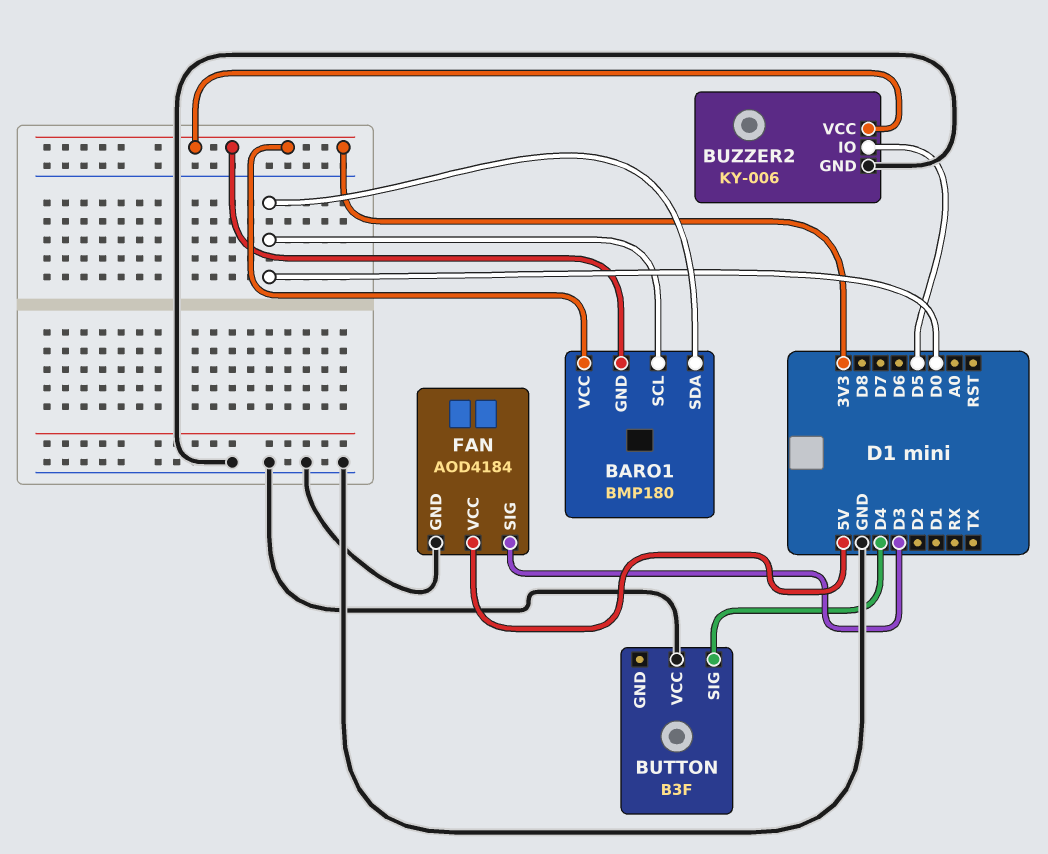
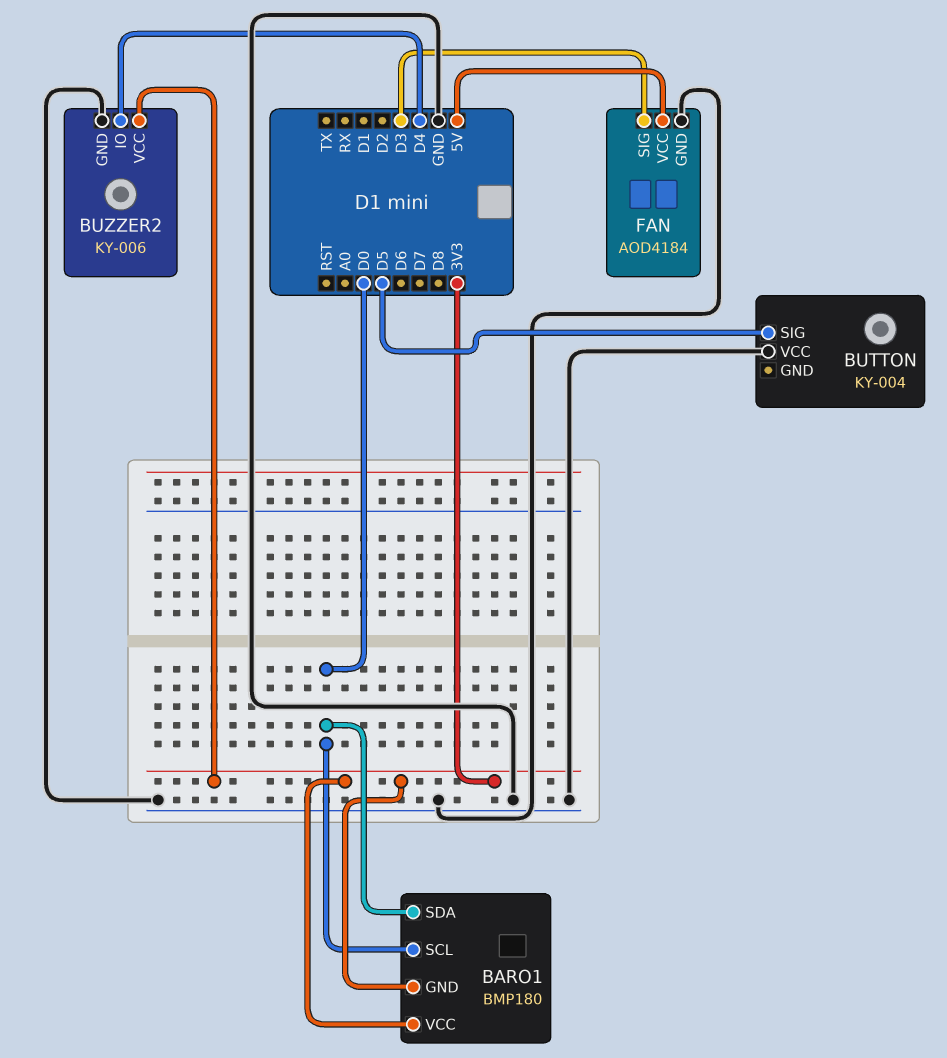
BUTTON: B3F -> KY-004
BUTTON pin SIG: D4 -> D5
BUZZER2 pin IO: D5 -> D4

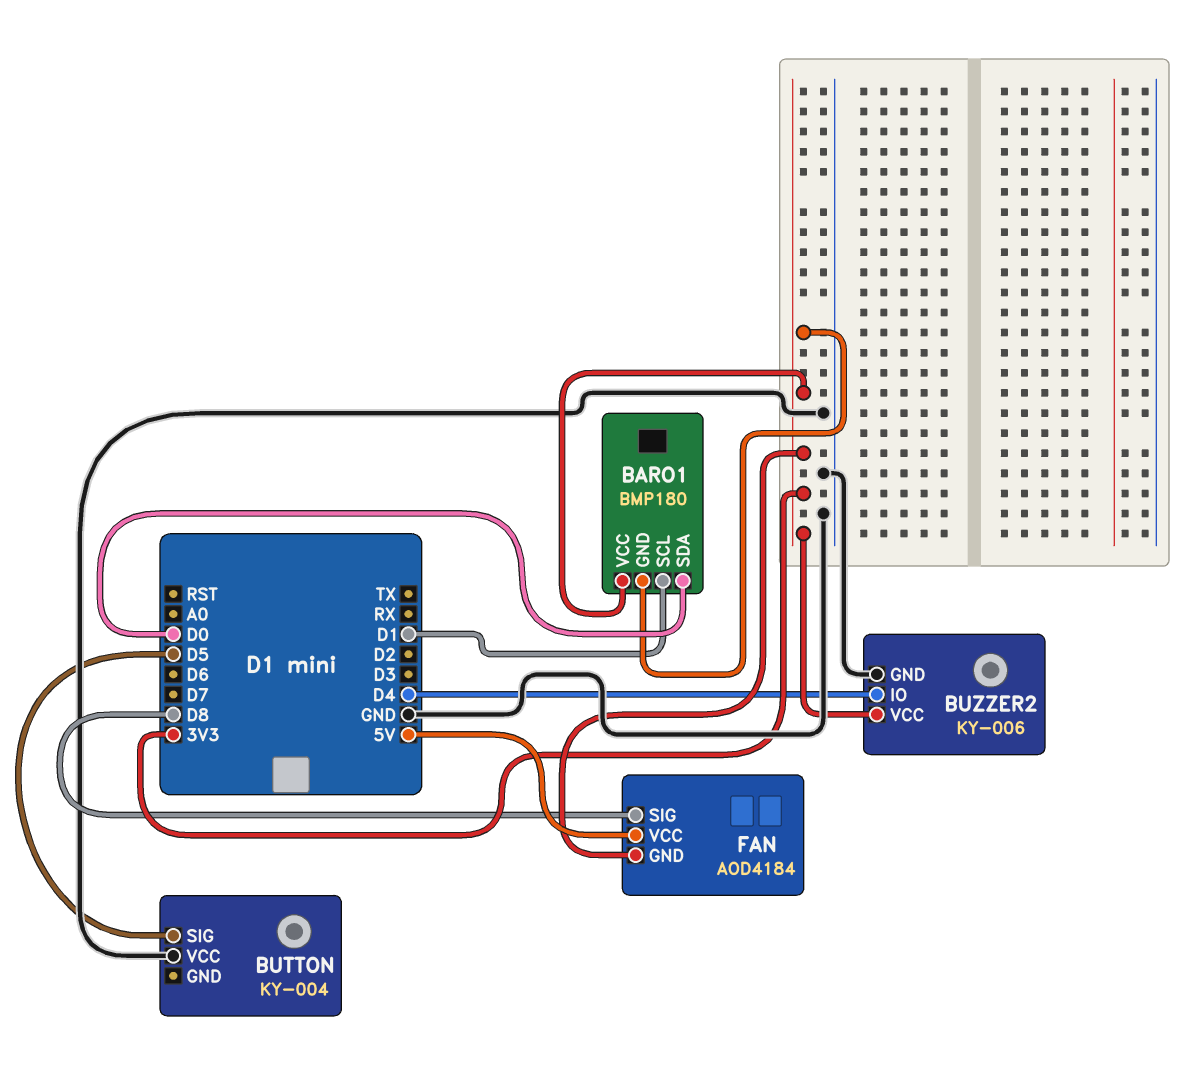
BARO1 pin SCL: D0 -> D1
FAN pin GND: GND -> 3V3
FAN pin SIG: D3 -> D8

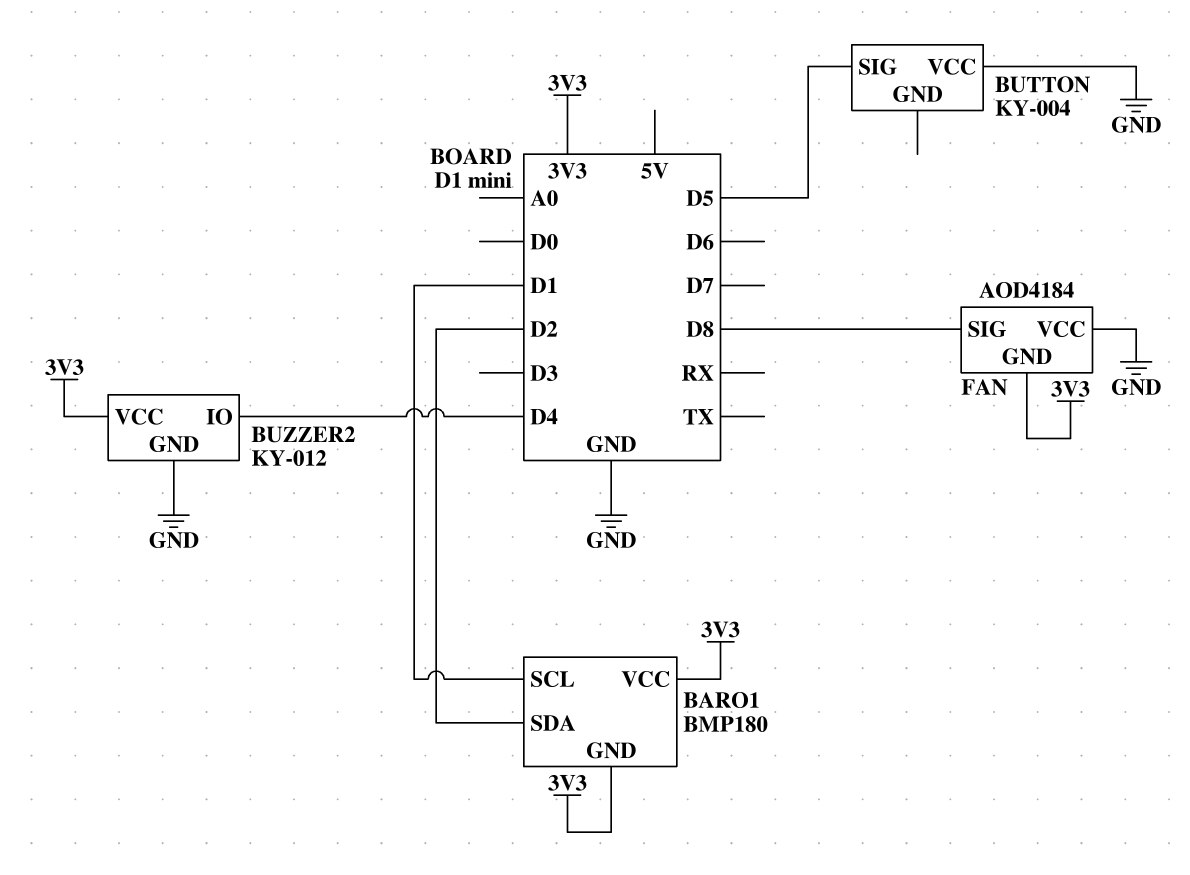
BARO1 pin SDA: D0 -> D2
BUZZER2: KY-006 -> KY-012
FAN pin VCC: 5V -> GND

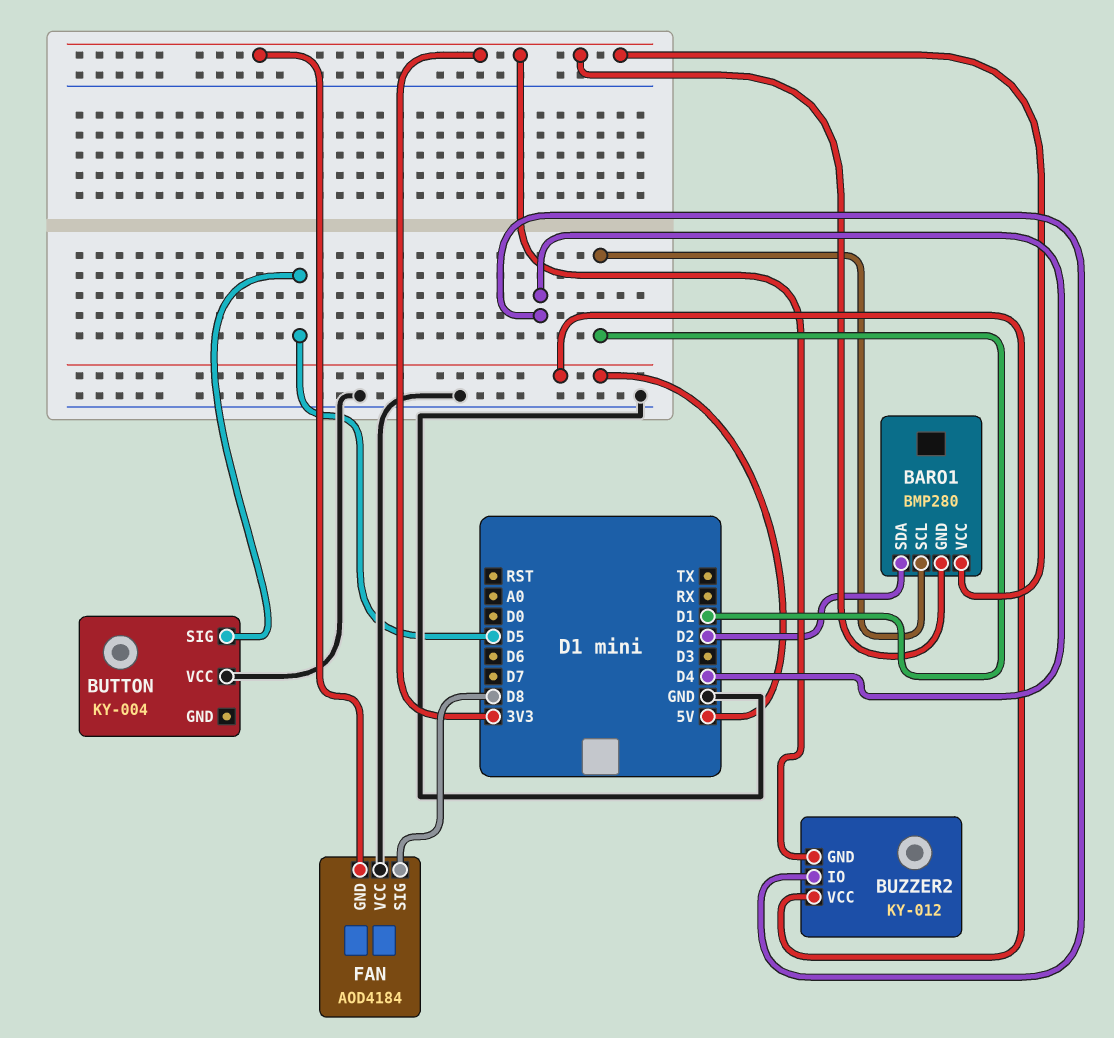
BARO1: BMP180 -> BMP280
BUZZER2 pin GND: GND -> 3V3
BUZZER2 pin VCC: 3V3 -> 5V

